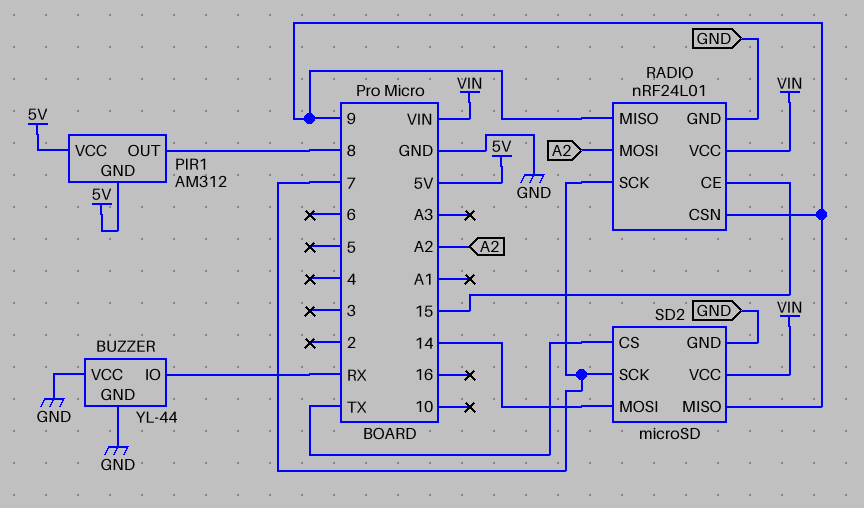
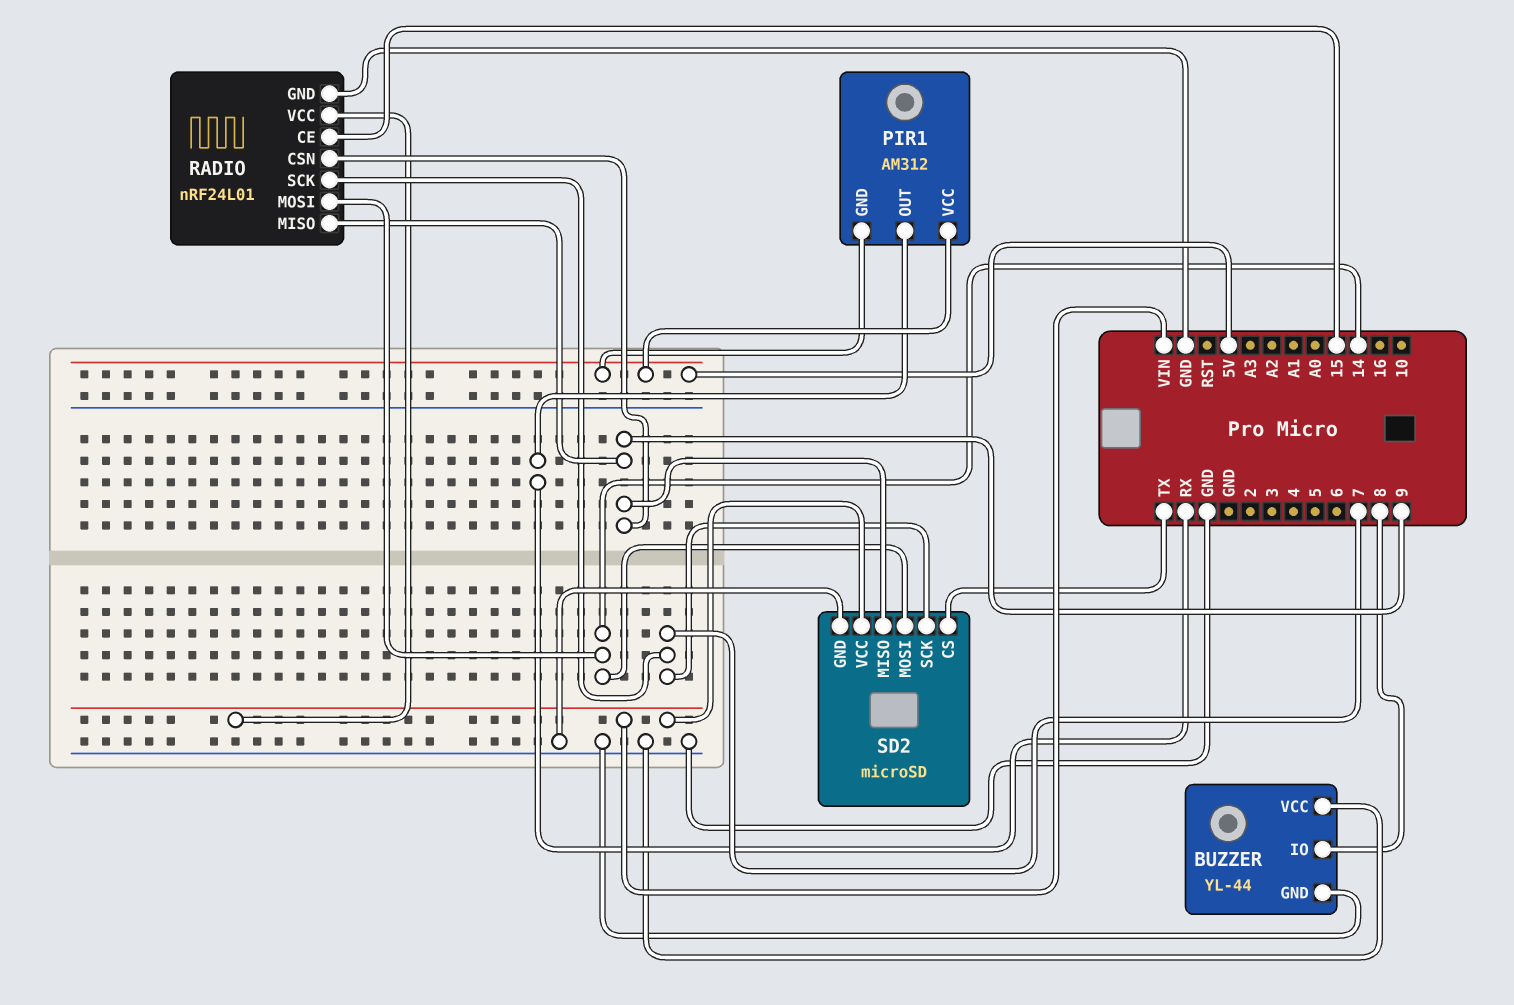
BUZZER pin IO: RX -> 8
PIR1 pin OUT: 8 -> RX
RADIO pin MOSI: A2 -> 14

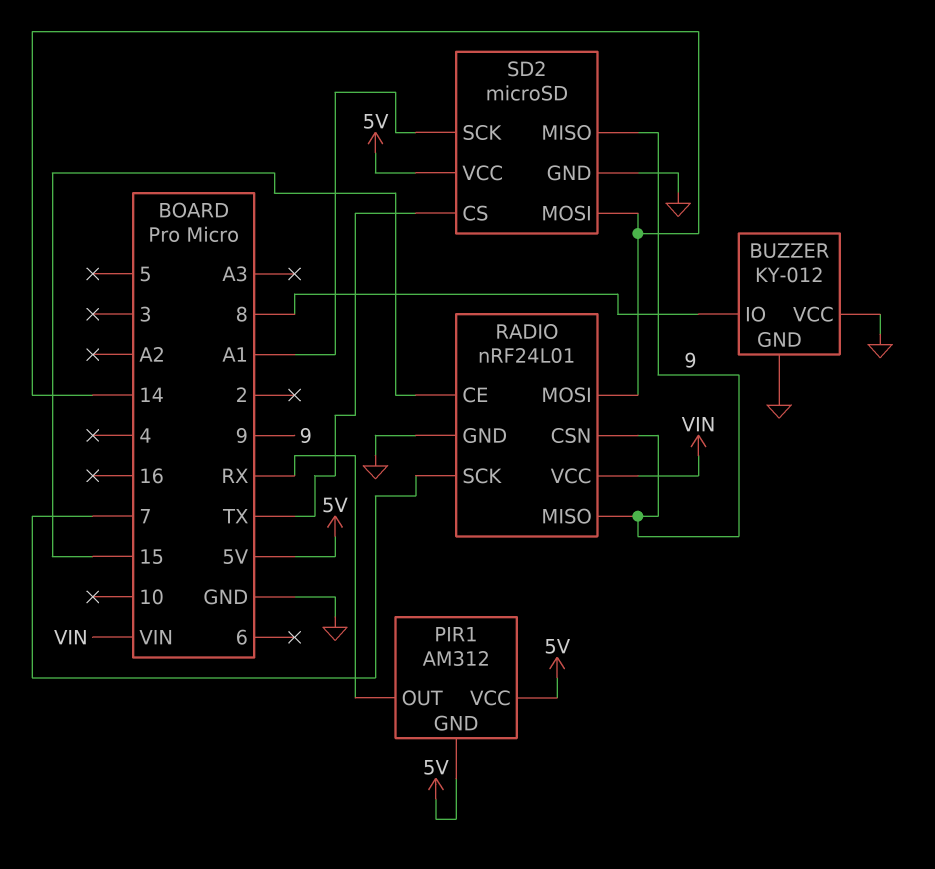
BUZZER: YL-44 -> KY-012
SD2 pin SCK: 7 -> A1
SD2 pin VCC: VIN -> 5V

